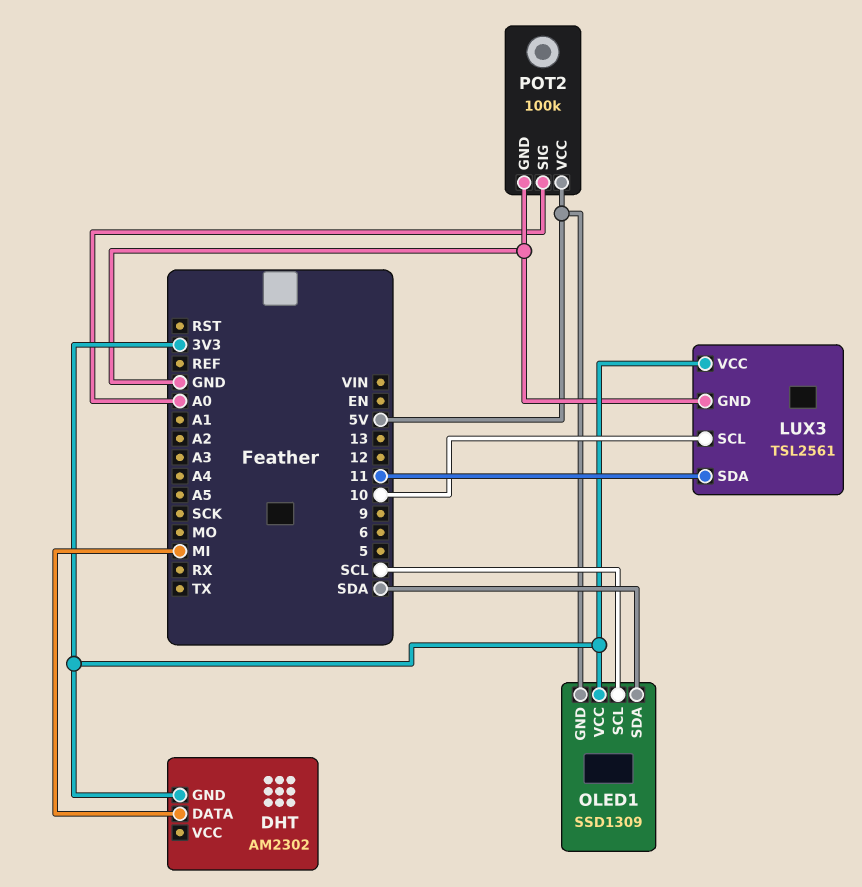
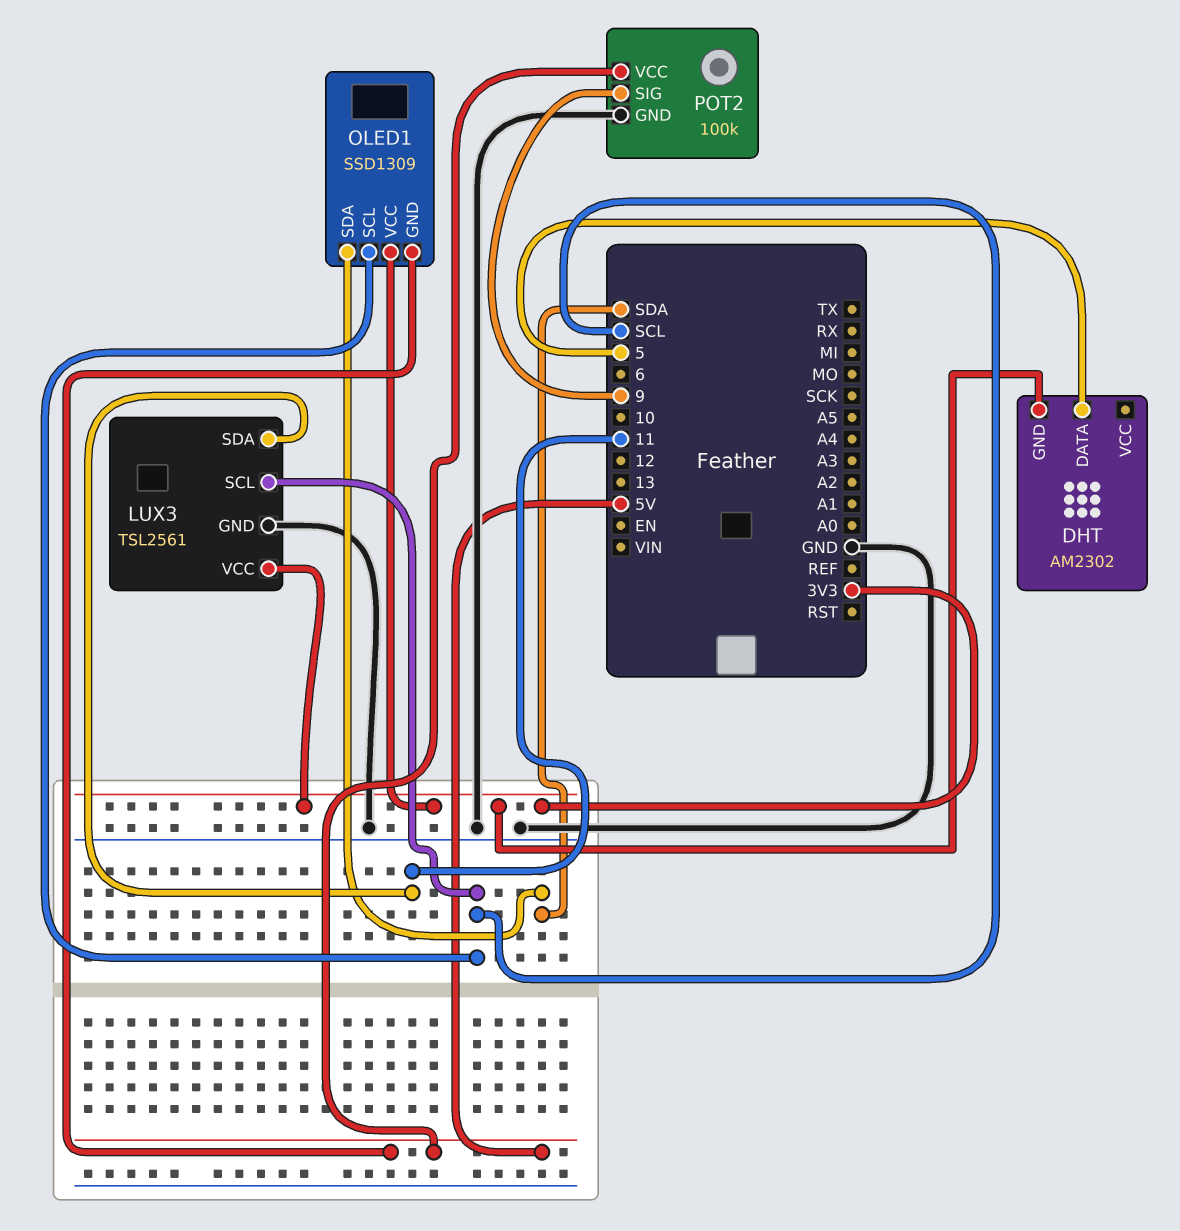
DHT pin DATA: MI -> 5
LUX3 pin SCL: 10 -> SCL
POT2 pin SIG: A0 -> 9

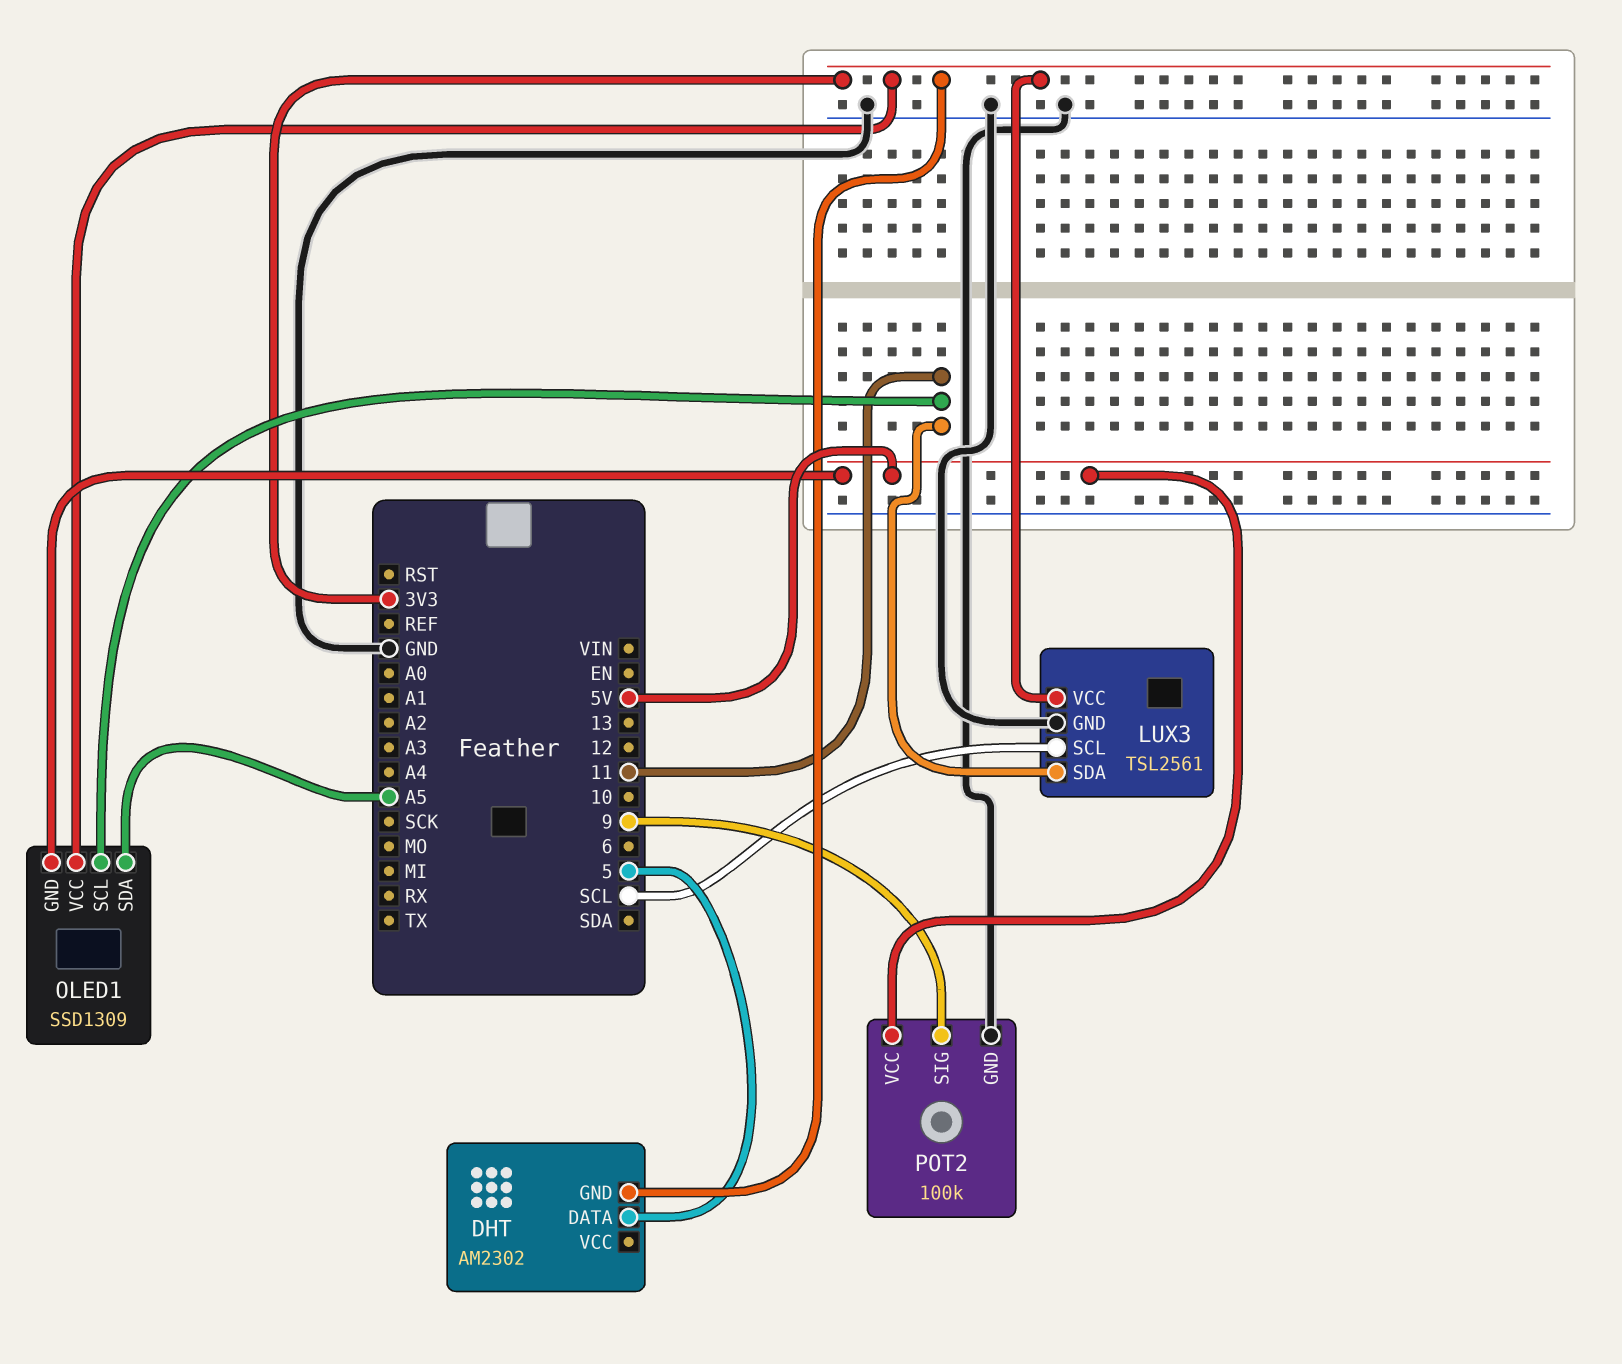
OLED1 pin SCL: SCL -> 11
OLED1 pin SDA: SDA -> A5

